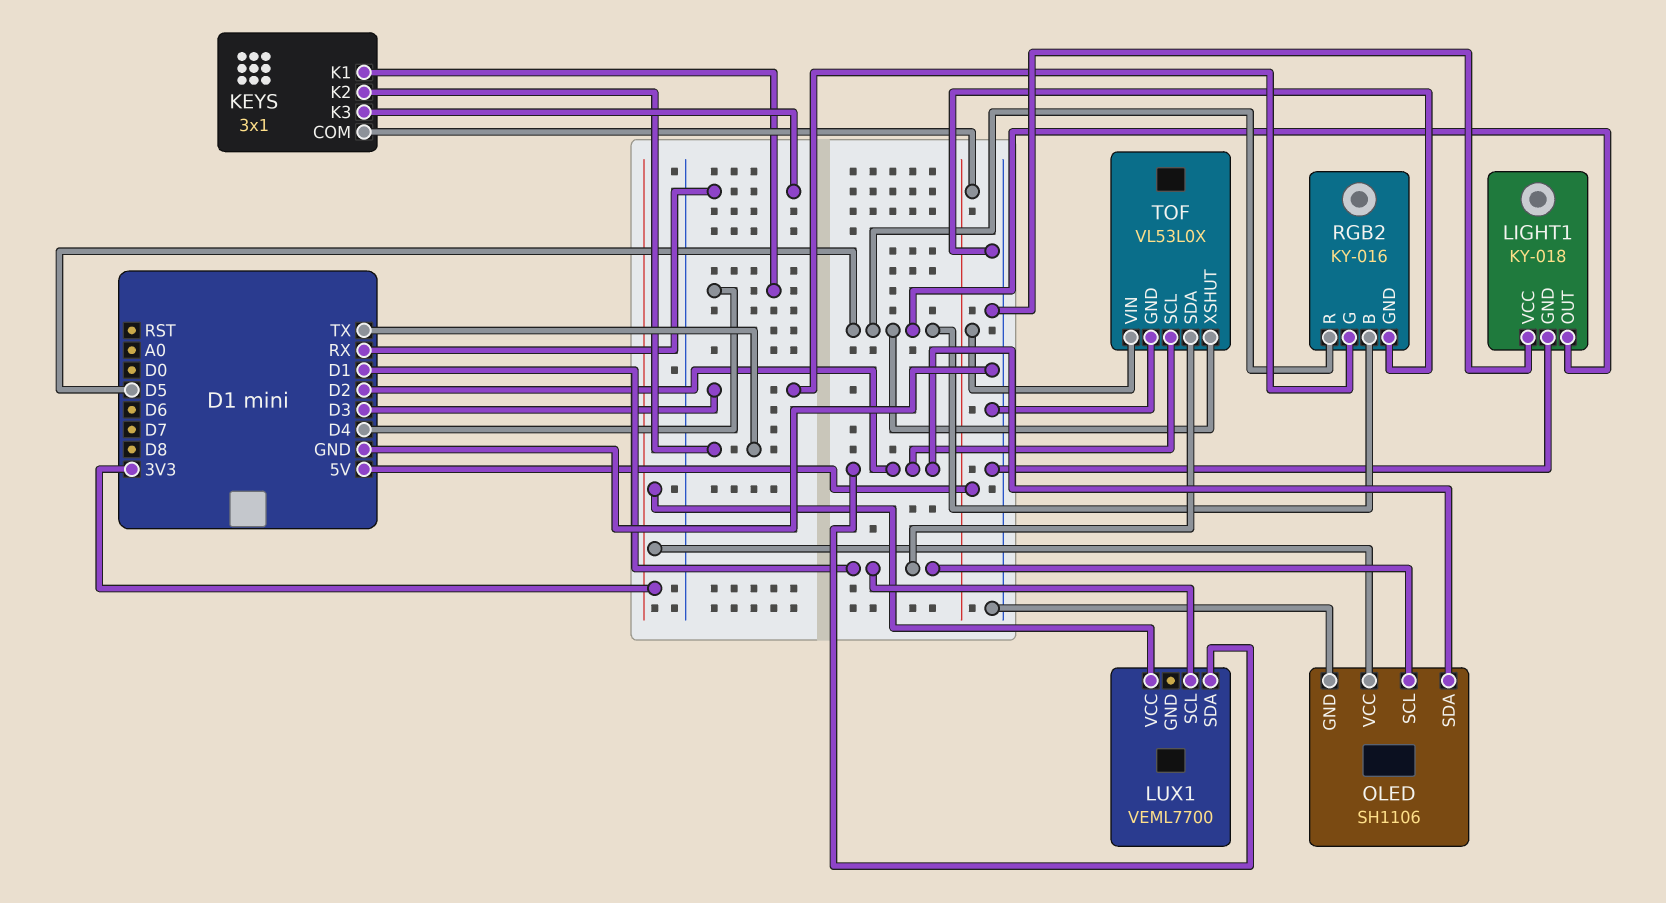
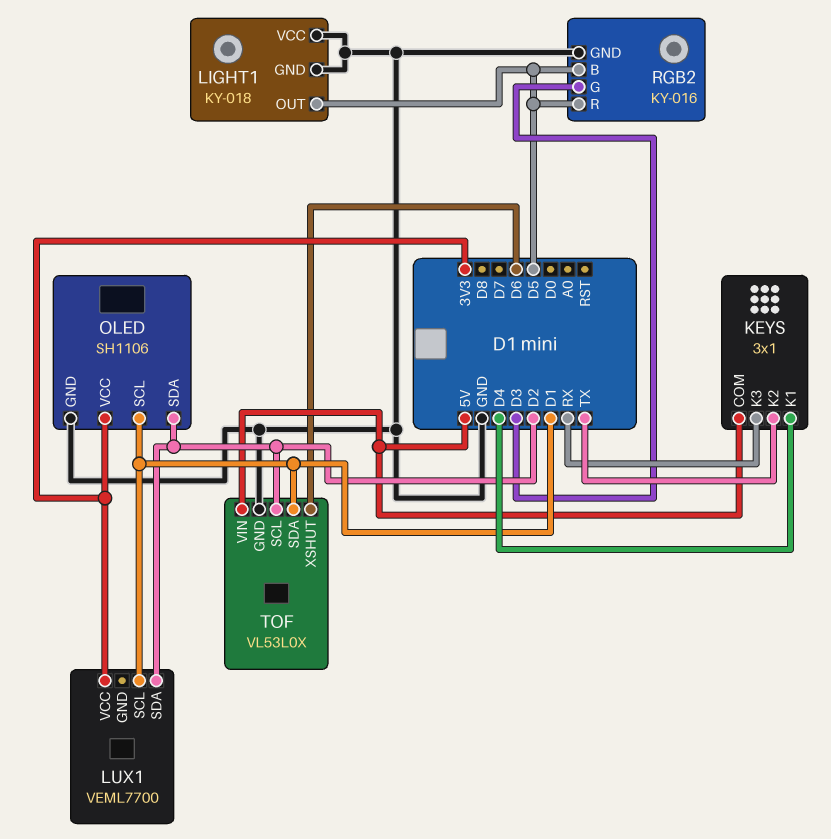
TOF pin XSHUT: D5 -> D6

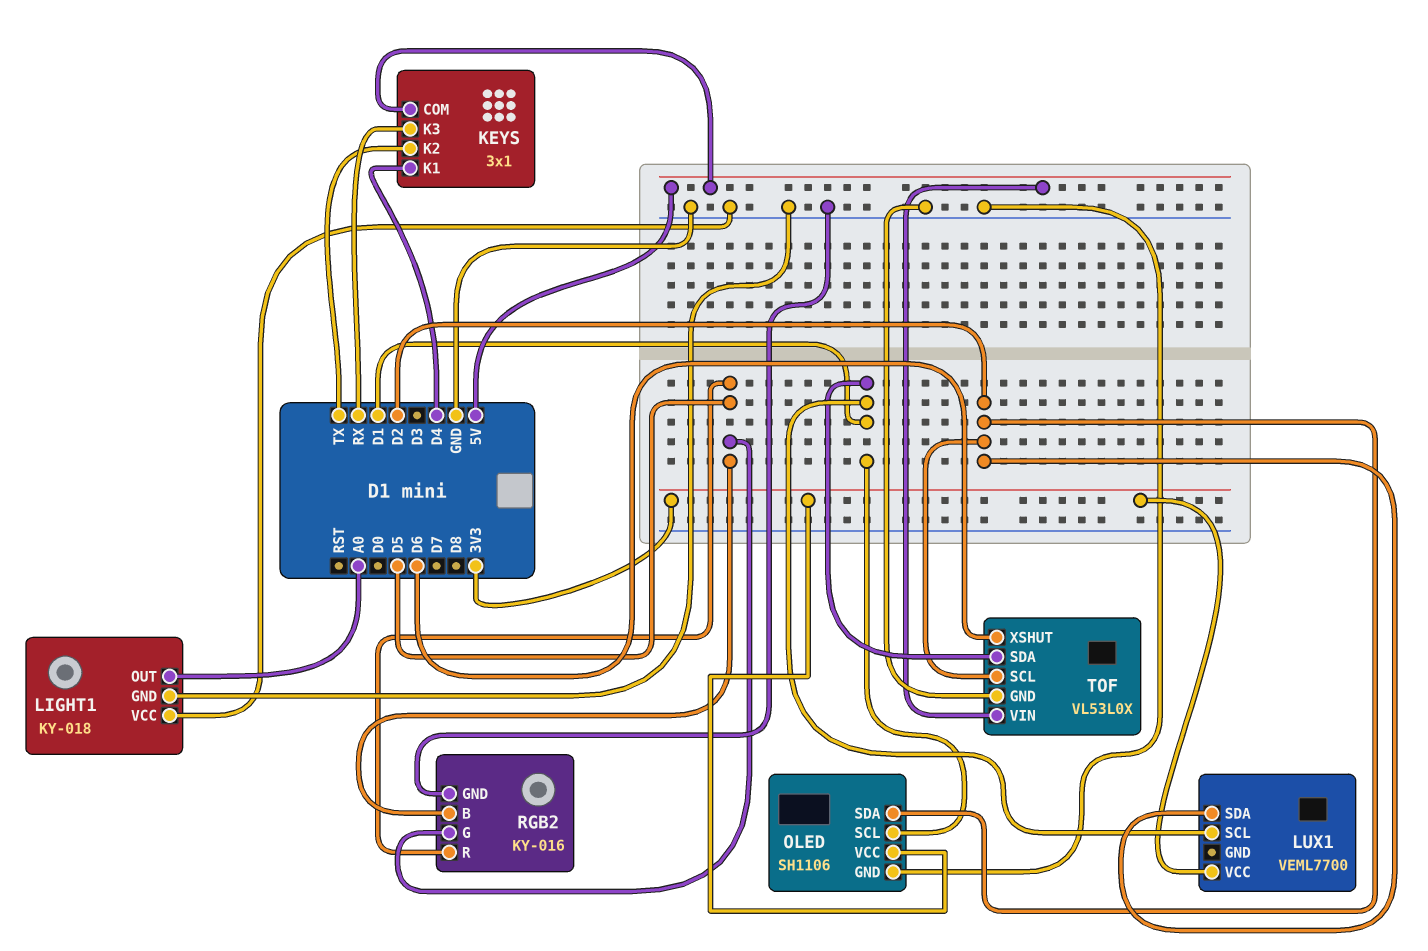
LIGHT1 pin OUT: D5 -> A0
RGB2 pin G: D3 -> D5

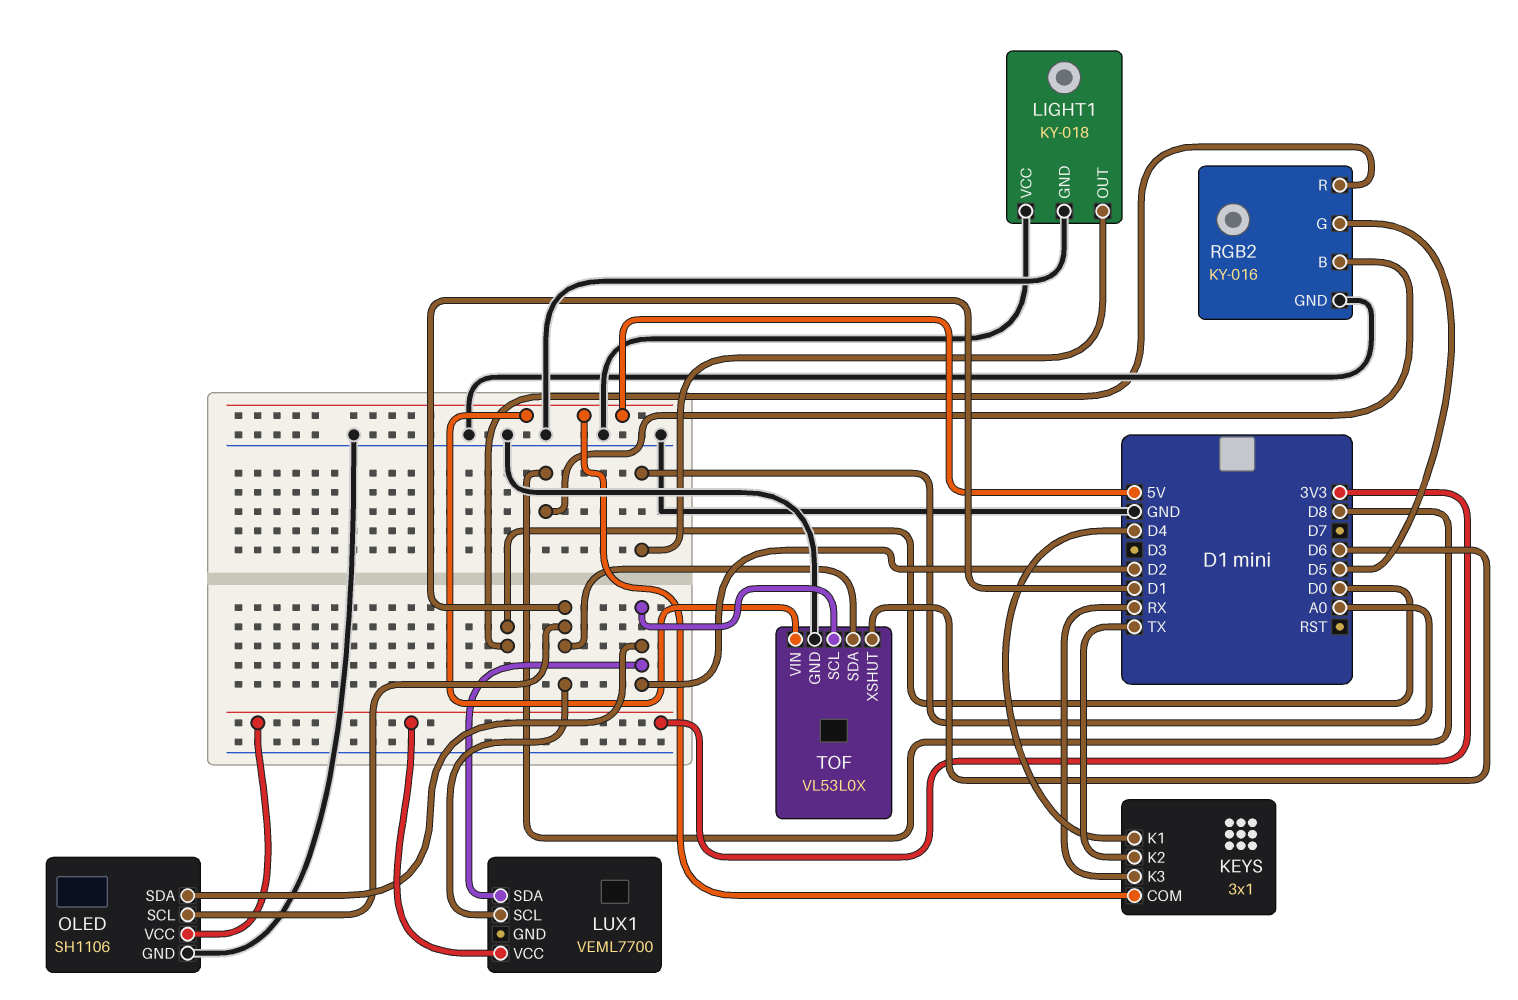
RGB2 pin B: D5 -> D8
RGB2 pin R: D5 -> D0

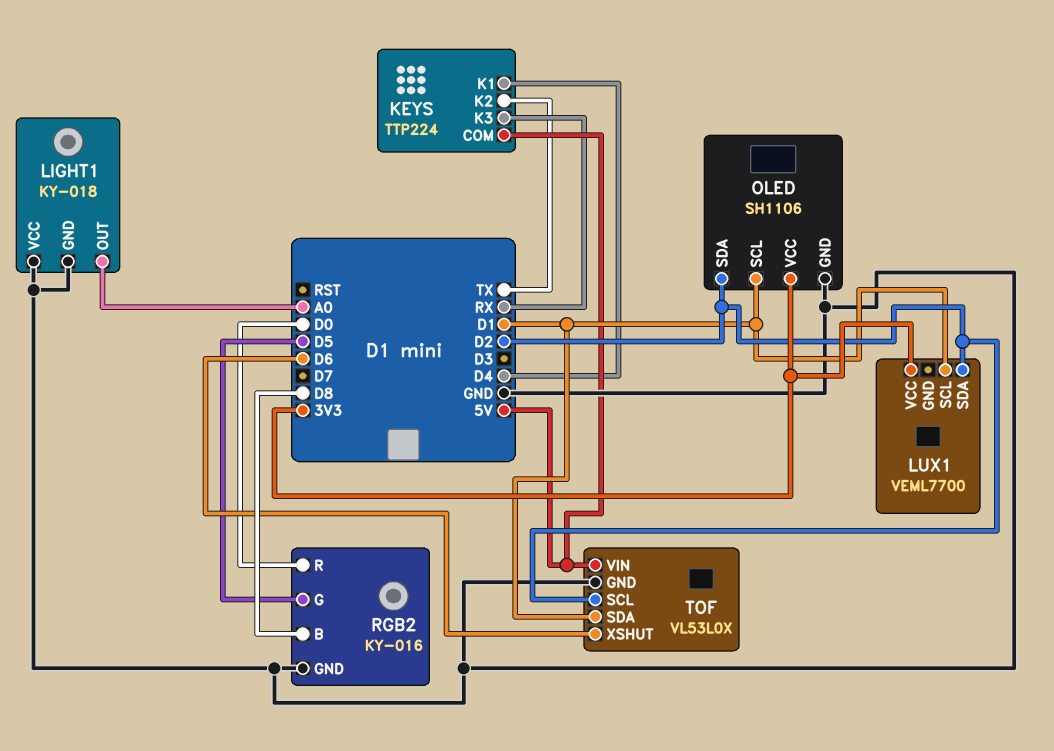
KEYS: 3x1 -> TTP224

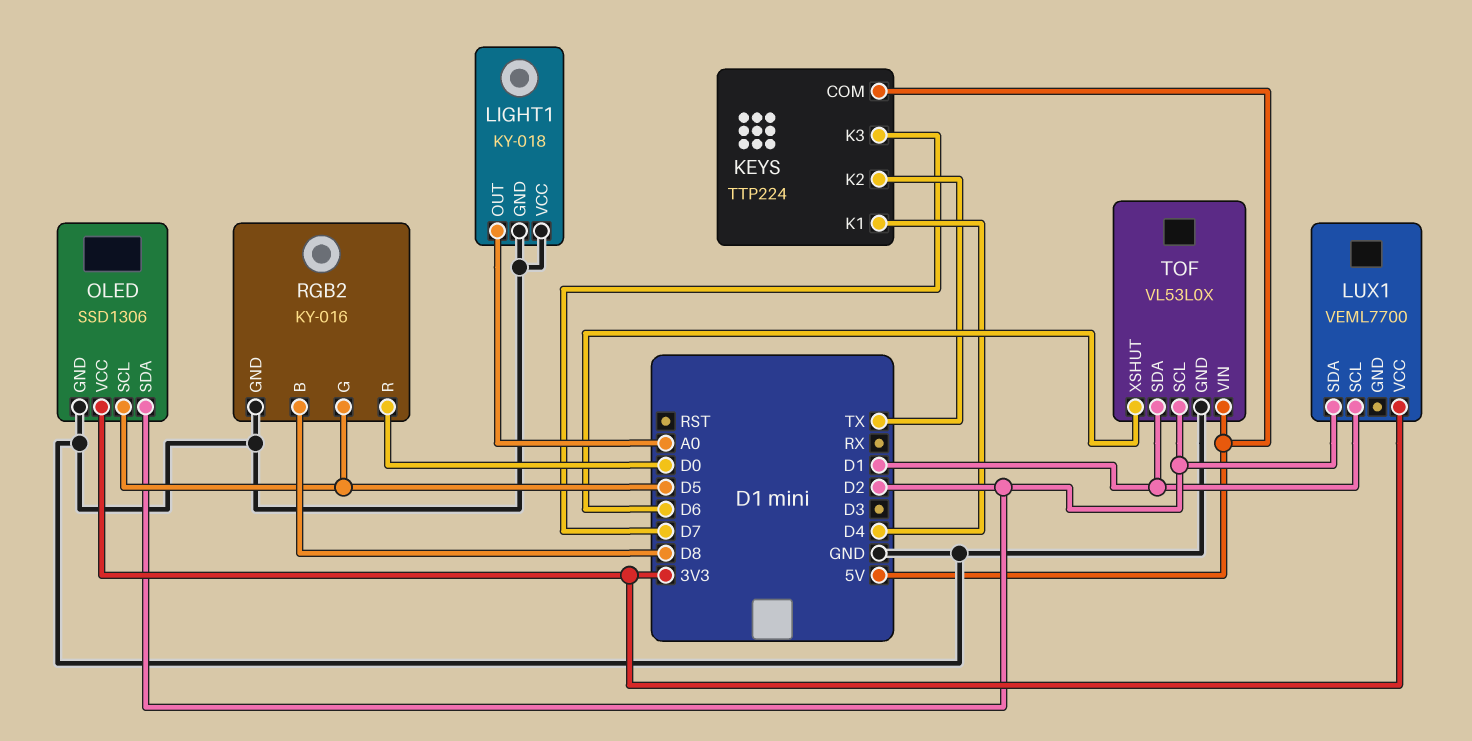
KEYS pin K3: RX -> D7
OLED: SH1106 -> SSD1306
OLED pin SCL: D1 -> D5

